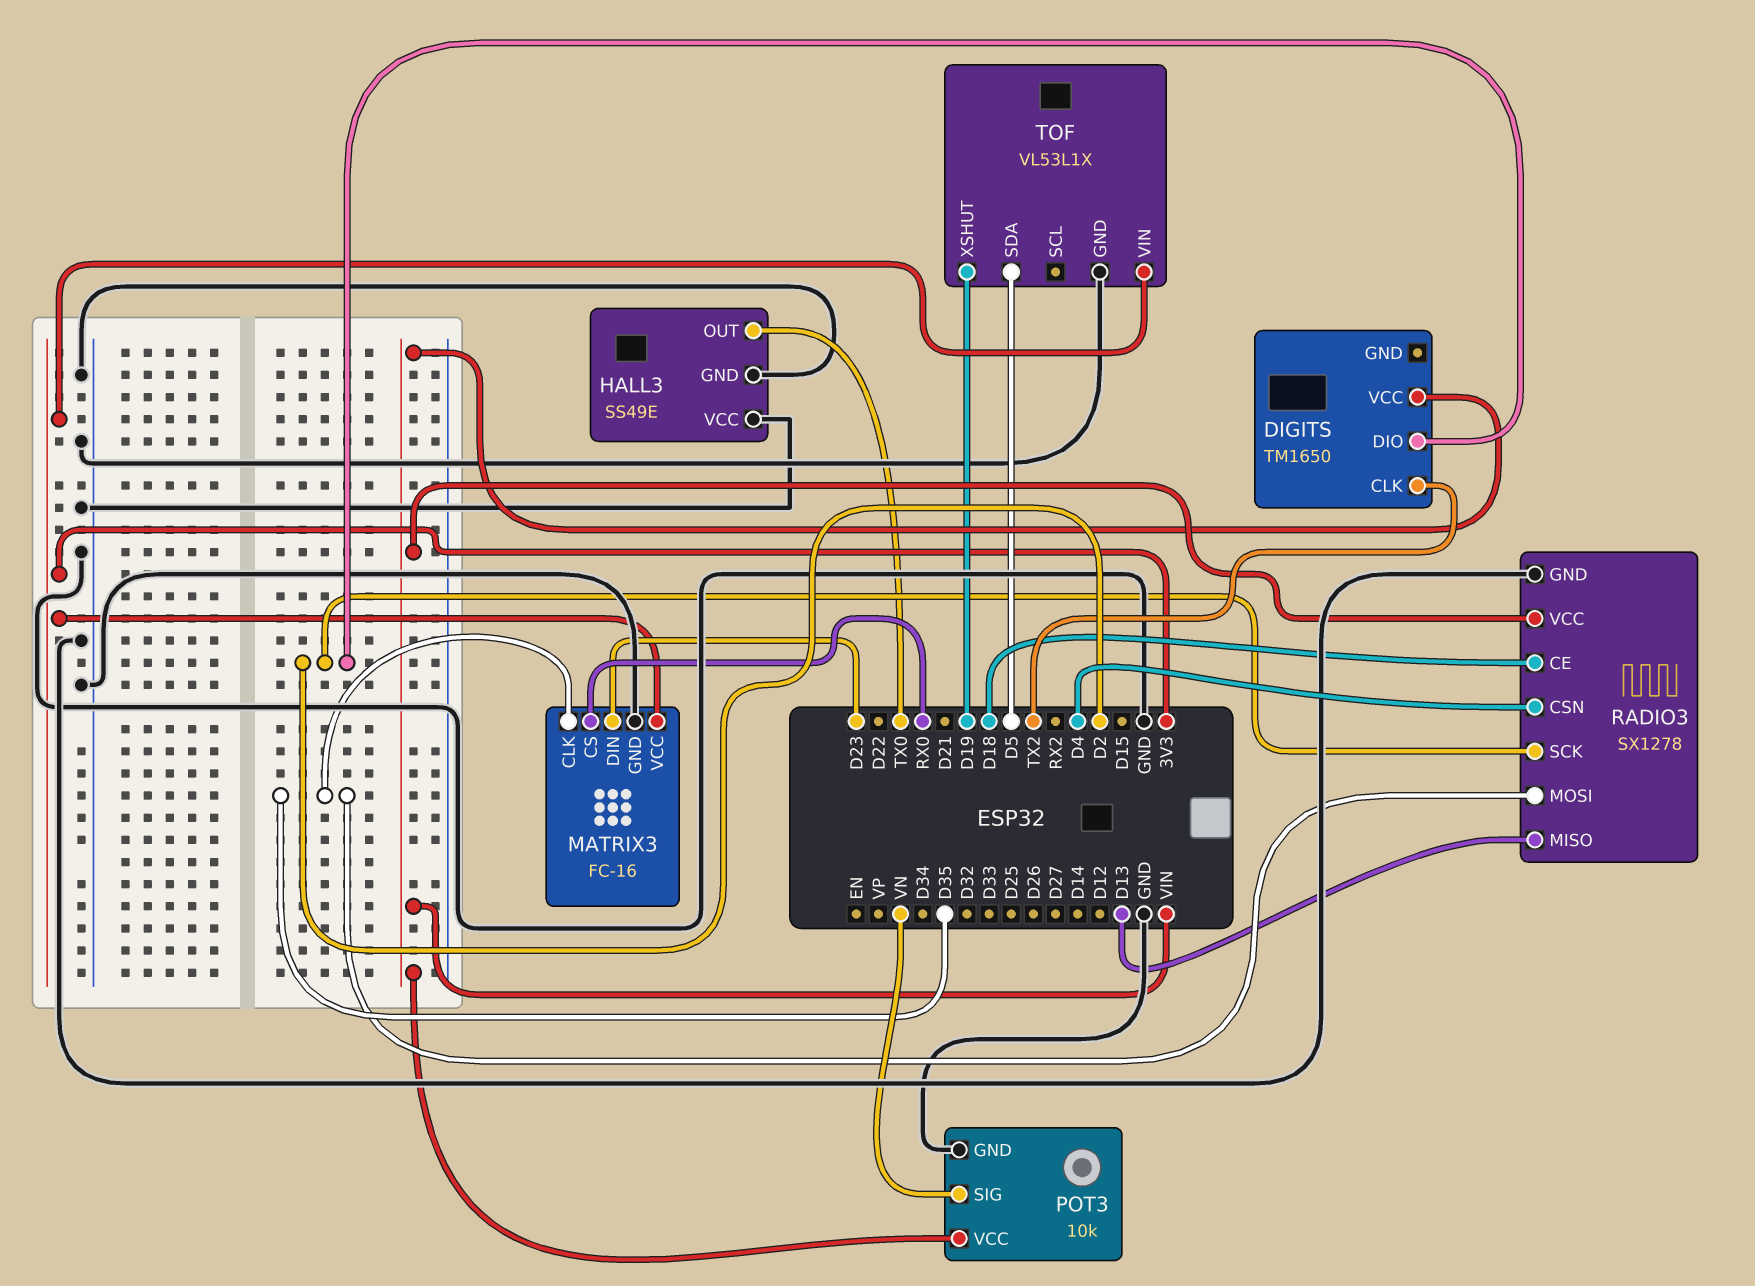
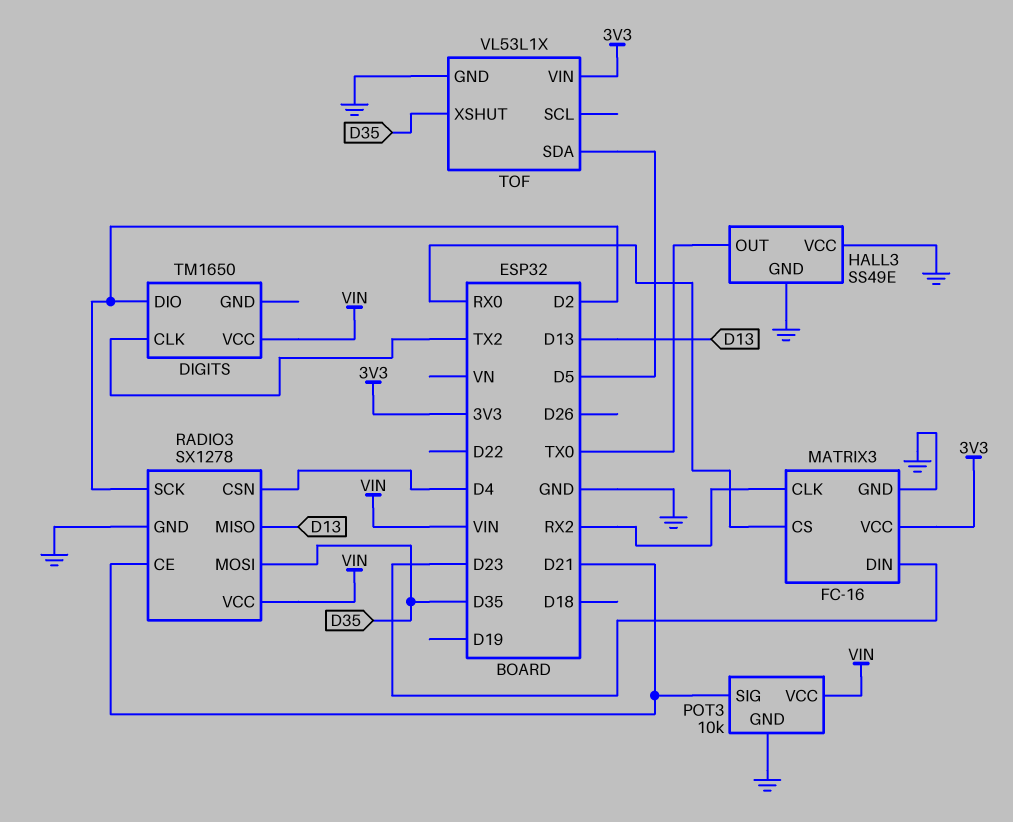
MATRIX3 pin CLK: D35 -> RX2
POT3 pin SIG: VN -> D21
RADIO3 pin CE: D18 -> D21
TOF pin XSHUT: D19 -> D35

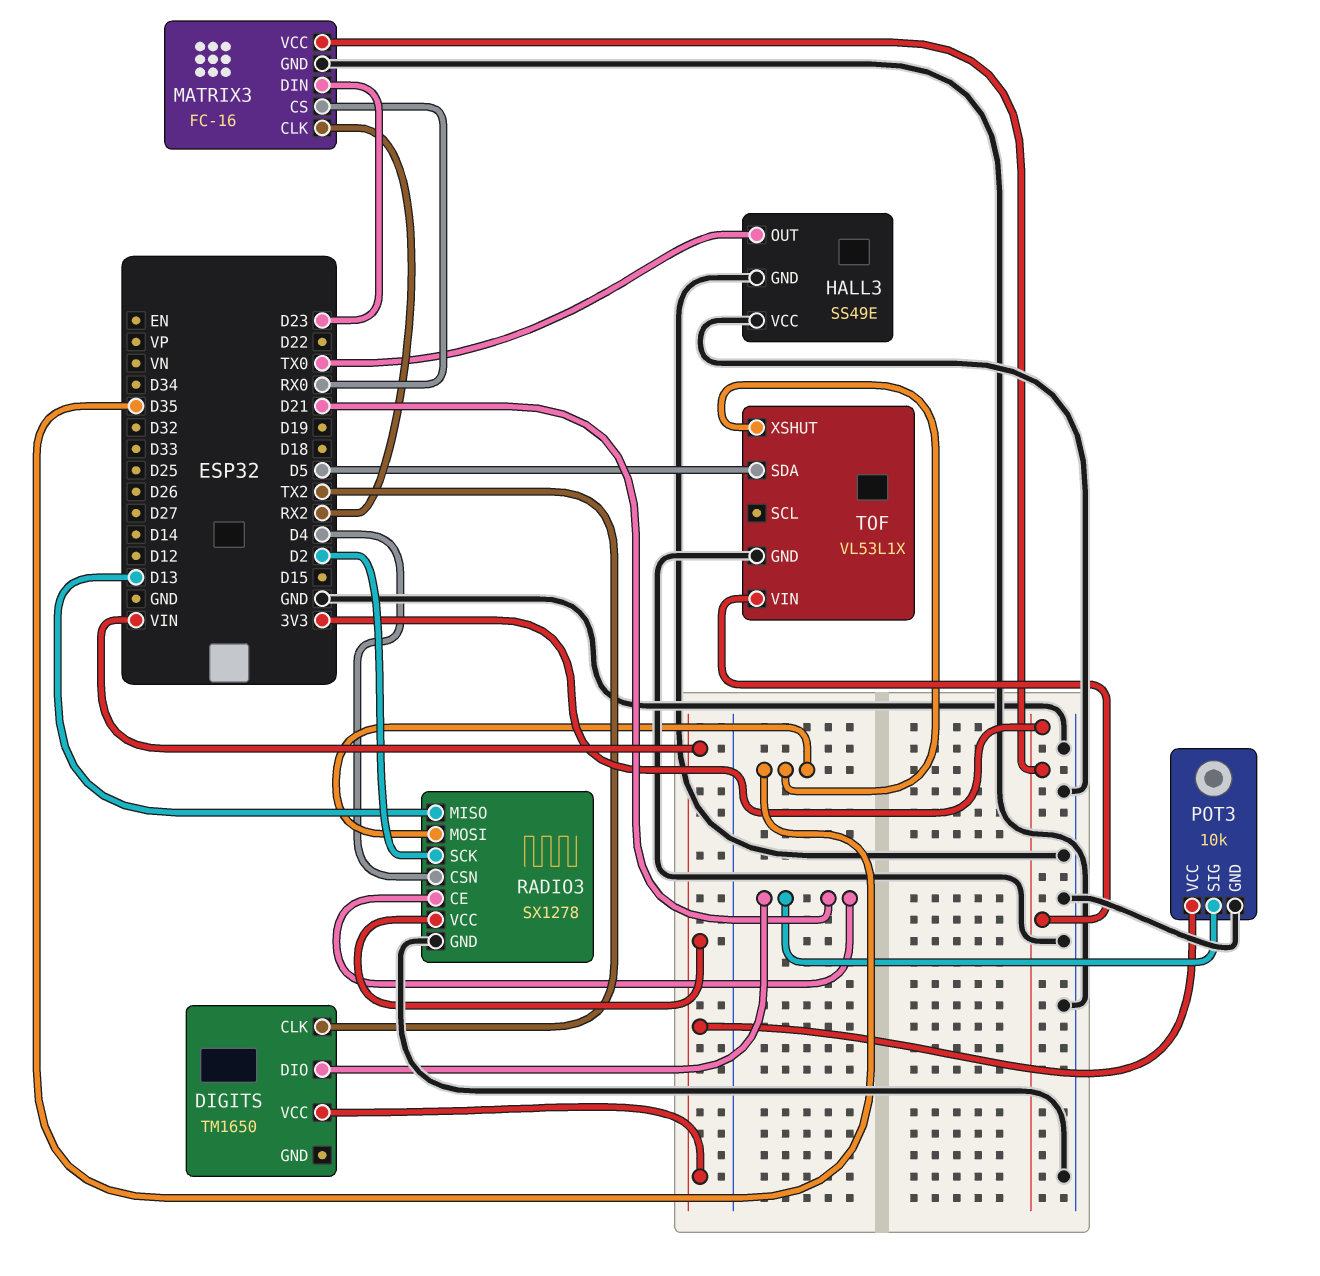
DIGITS pin DIO: D2 -> D21

